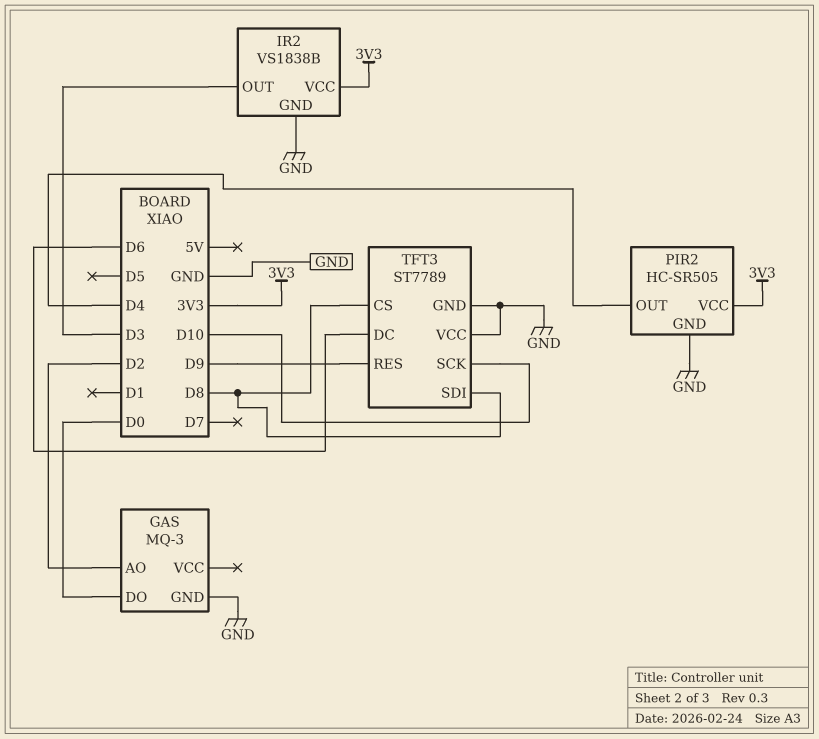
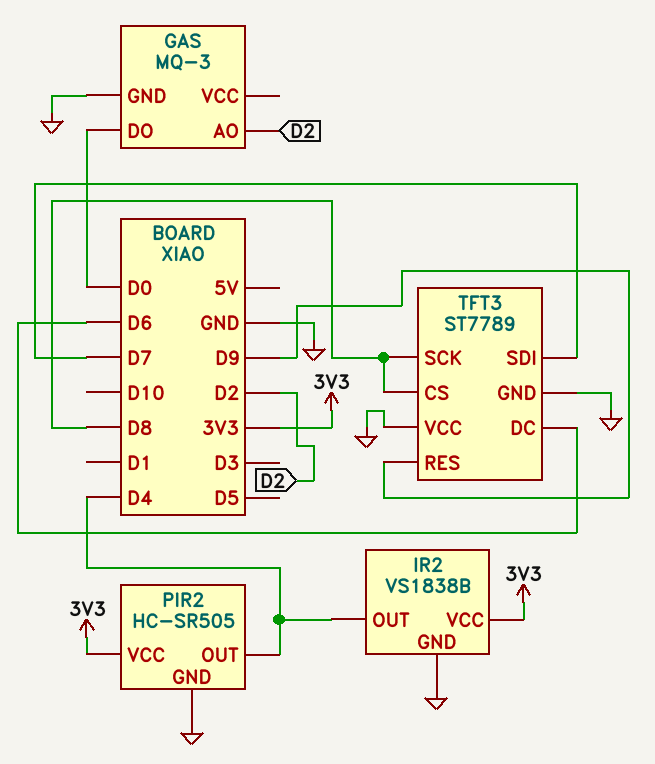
IR2 pin OUT: D3 -> D4
TFT3 pin SCK: D10 -> D8
TFT3 pin SDI: D8 -> D7

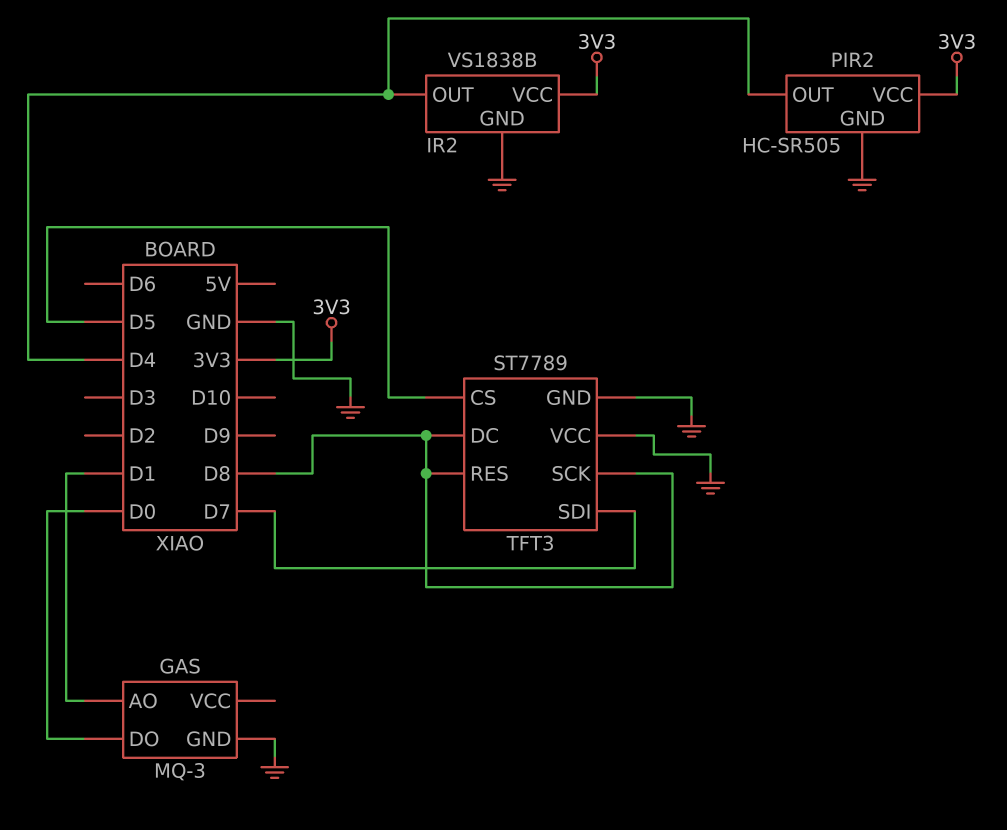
GAS pin AO: D2 -> D1
TFT3 pin CS: D8 -> D5
TFT3 pin DC: D6 -> D8
TFT3 pin RES: D9 -> D8

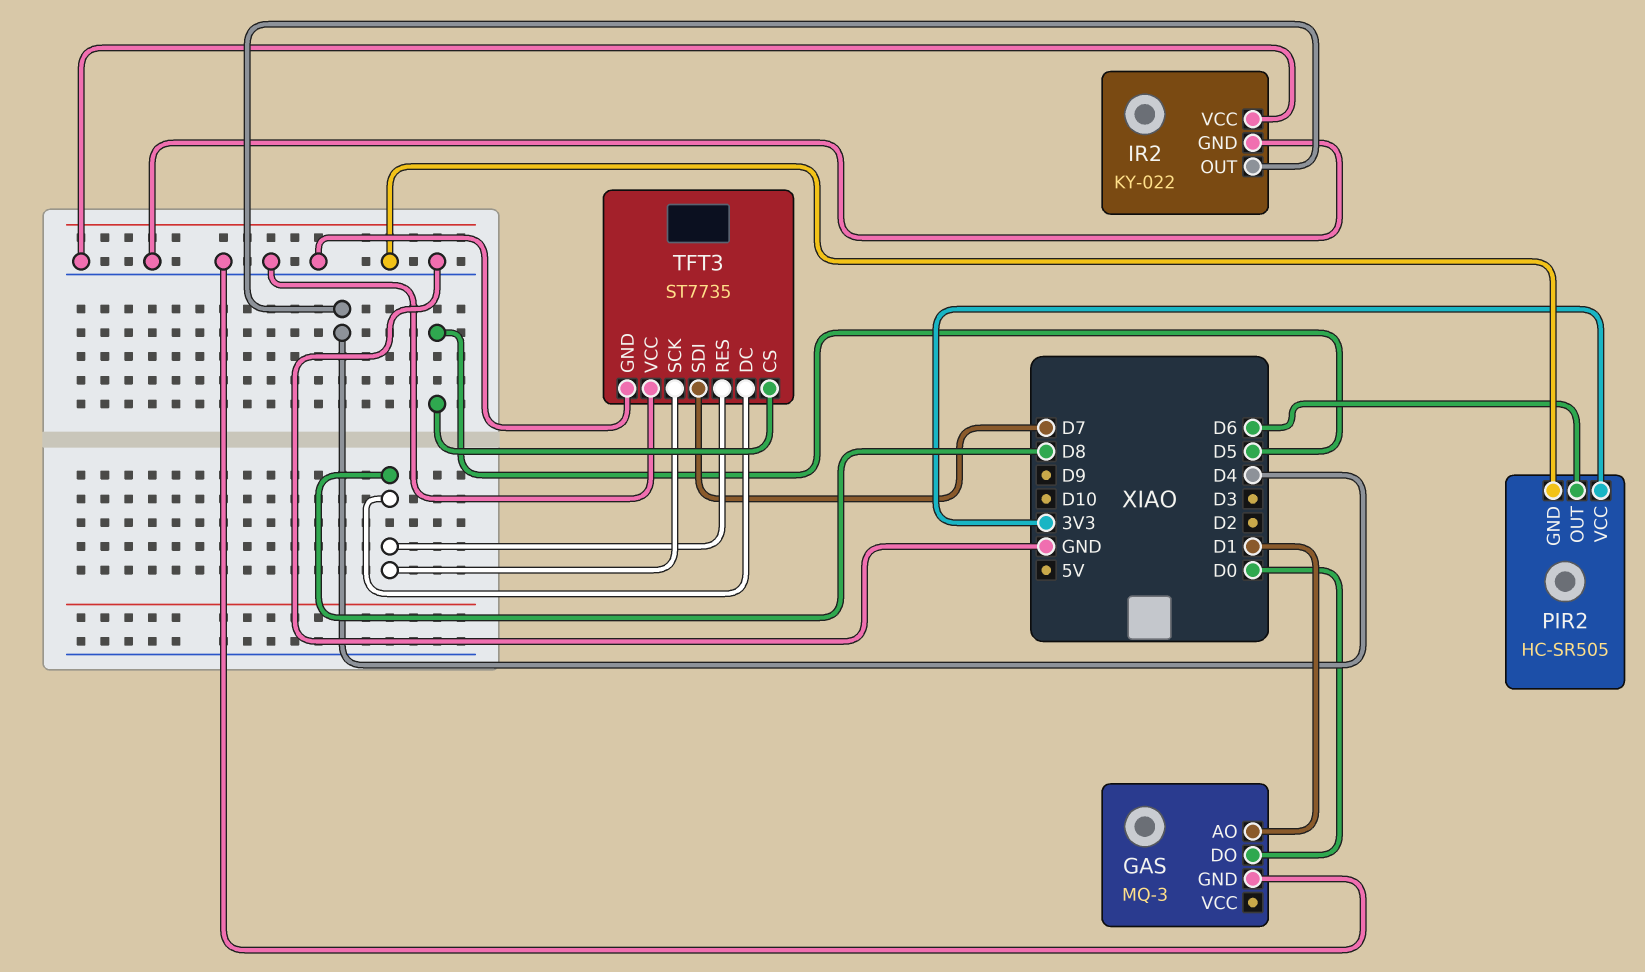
IR2: VS1838B -> KY-022
IR2 pin VCC: 3V3 -> GND
PIR2 pin OUT: D4 -> D6
TFT3: ST7789 -> ST7735

